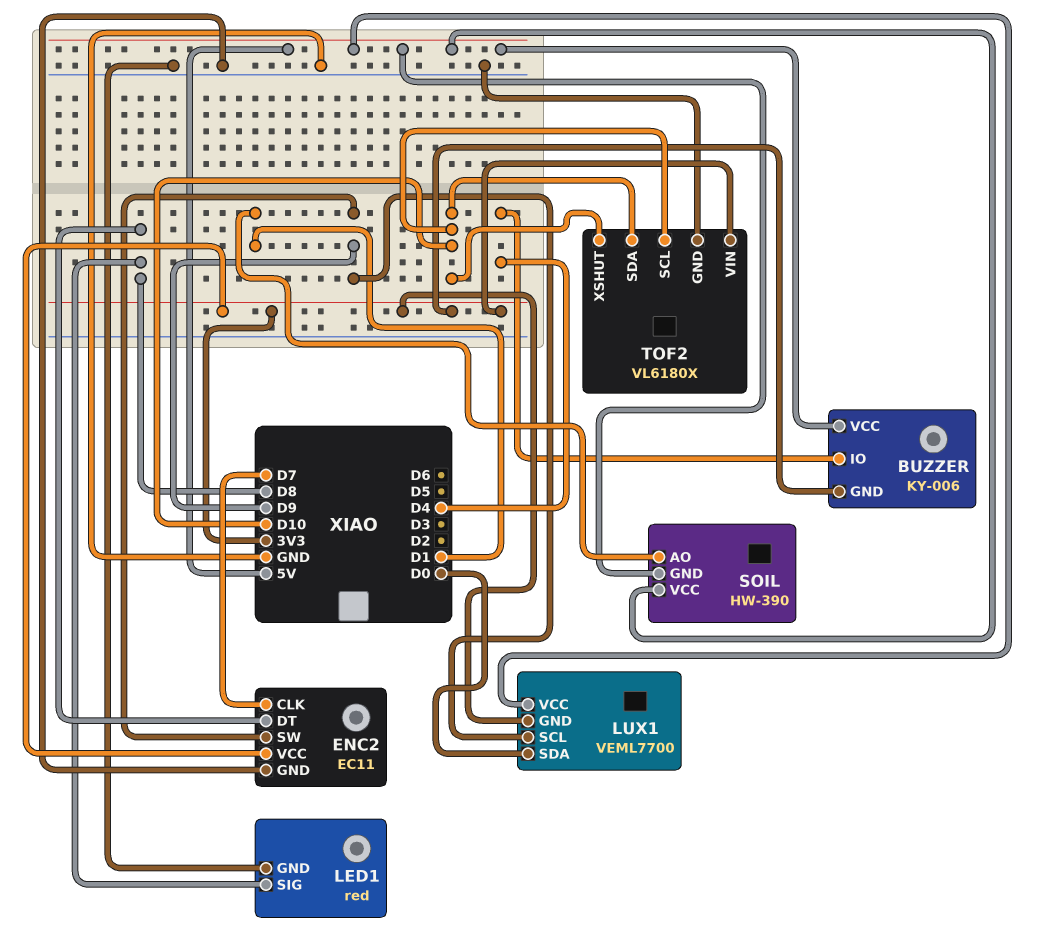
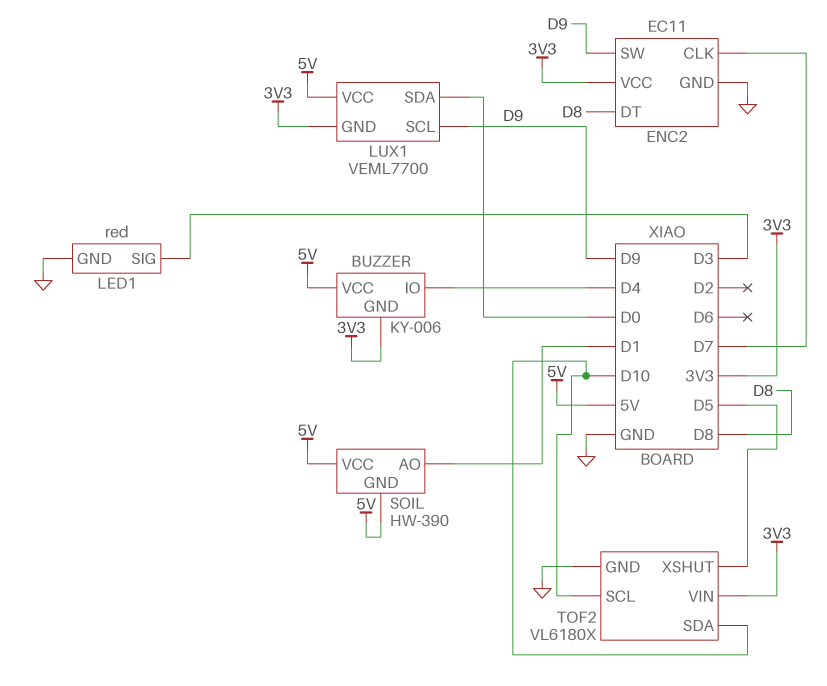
LED1 pin SIG: D8 -> D3
TOF2 pin XSHUT: D10 -> D5

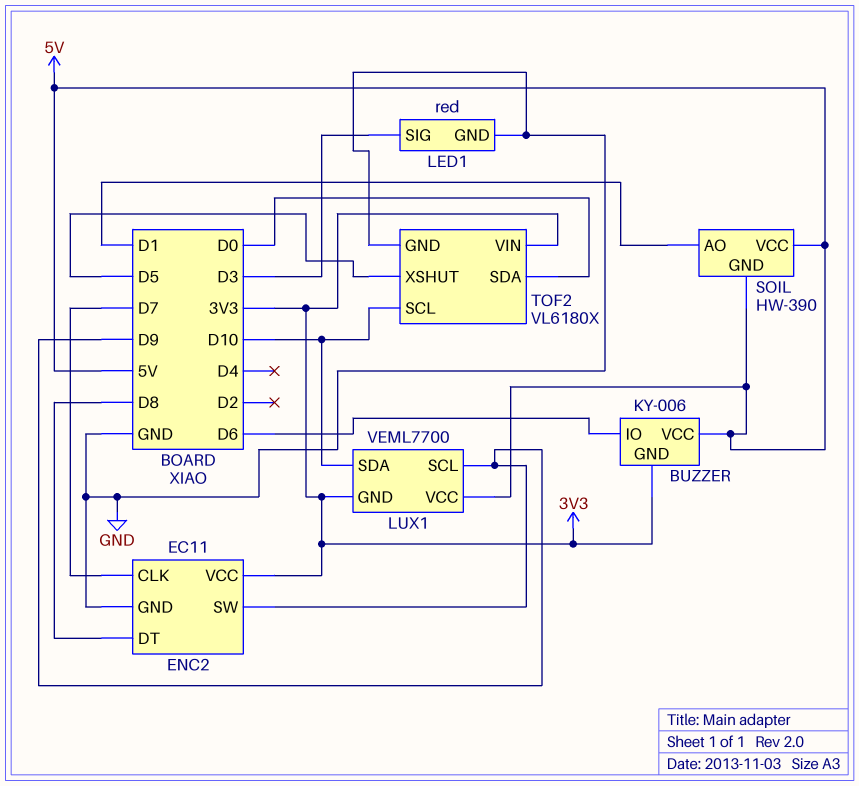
BUZZER pin IO: D4 -> D6
LUX1 pin SDA: D0 -> D10
TOF2 pin SDA: D10 -> D0

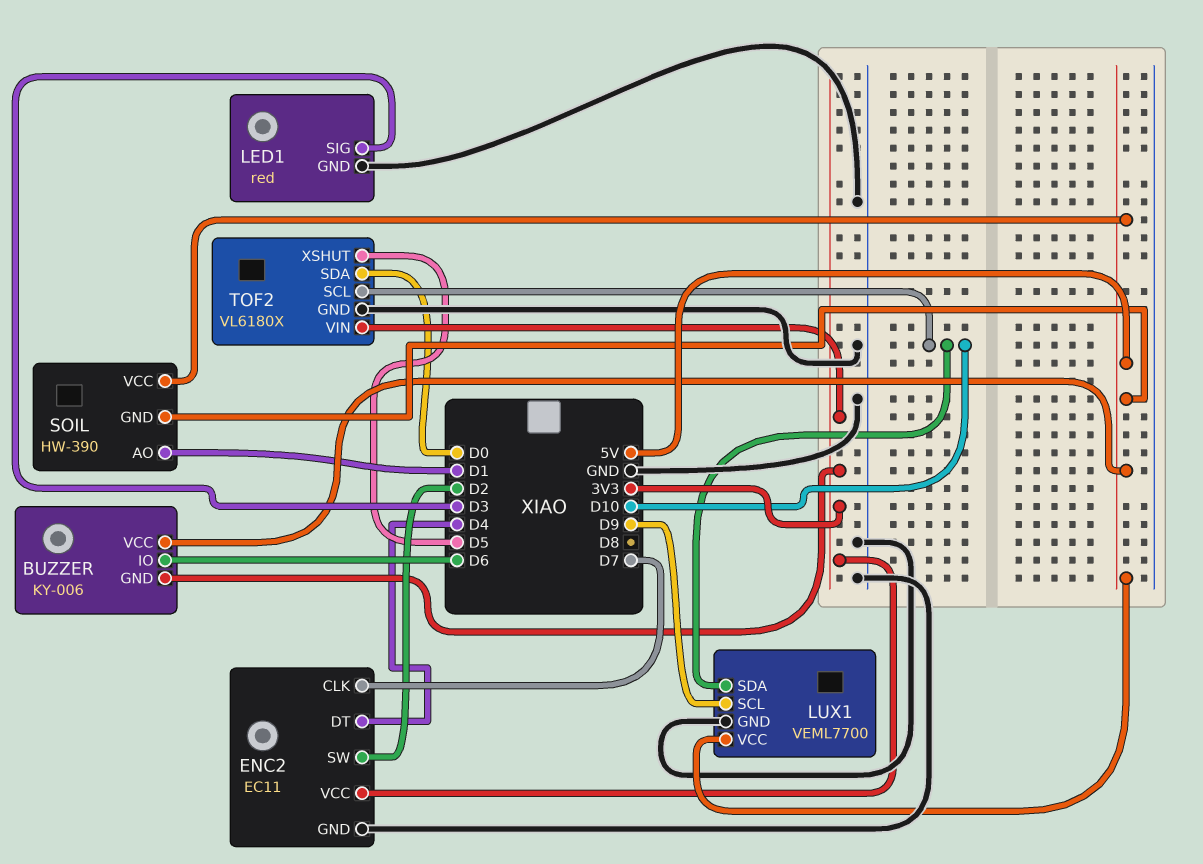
ENC2 pin DT: D8 -> D4
ENC2 pin SW: D9 -> D2
LUX1 pin GND: 3V3 -> GND

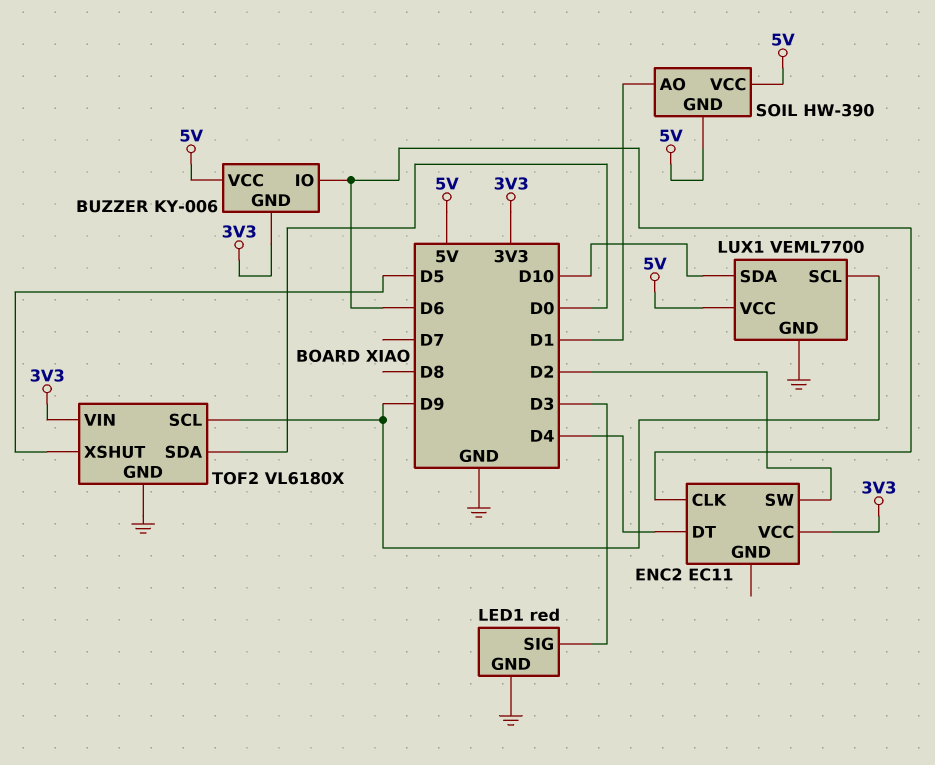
ENC2 pin CLK: D7 -> D6
ENC2 pin GND: GND -> none
TOF2 pin SCL: D10 -> D9

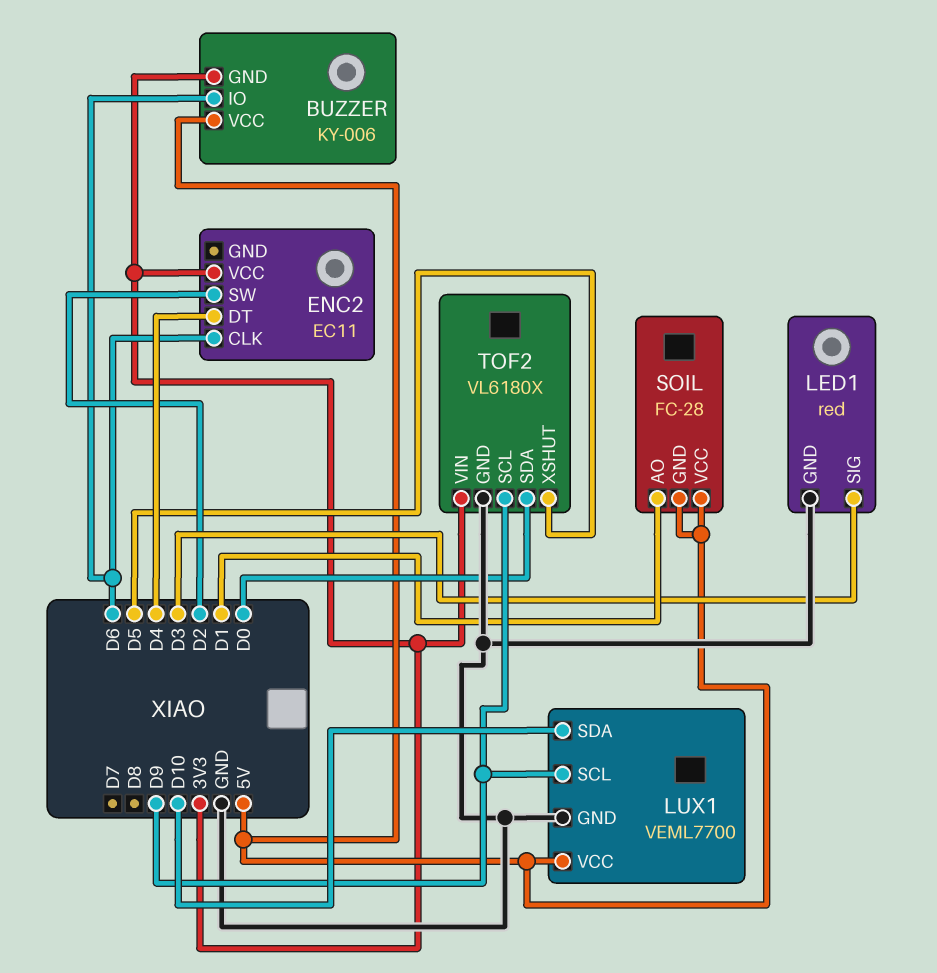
SOIL: HW-390 -> FC-28

